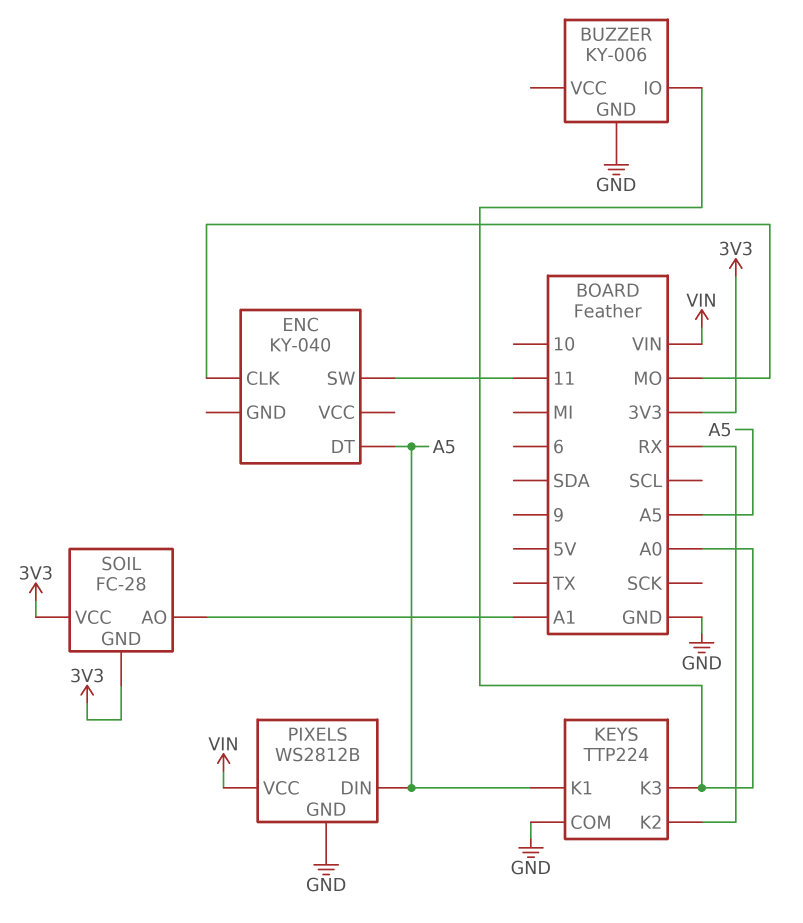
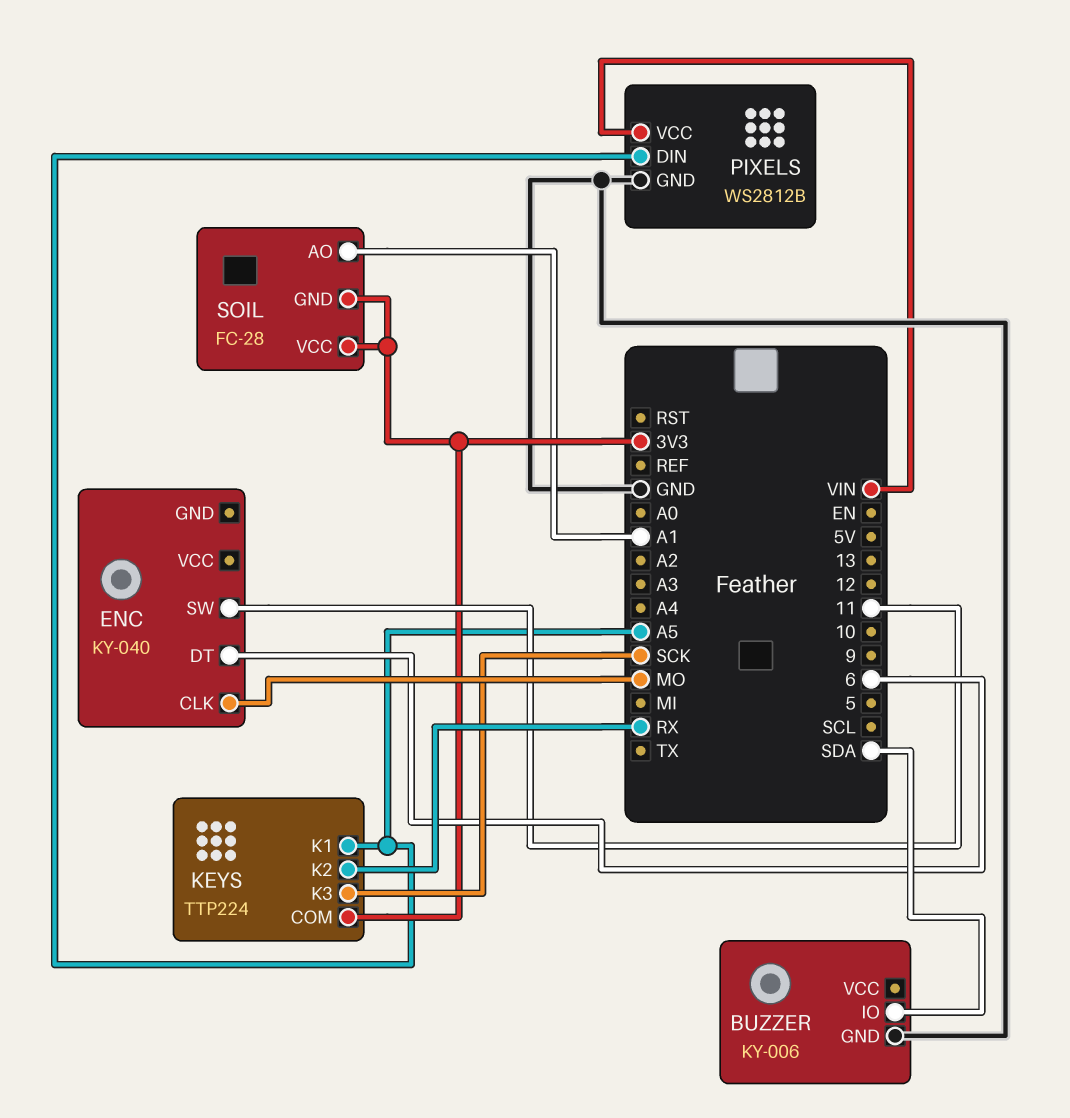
BUZZER pin IO: A0 -> SDA
ENC pin DT: A5 -> 6
KEYS pin COM: GND -> 3V3
KEYS pin K3: A0 -> SCK

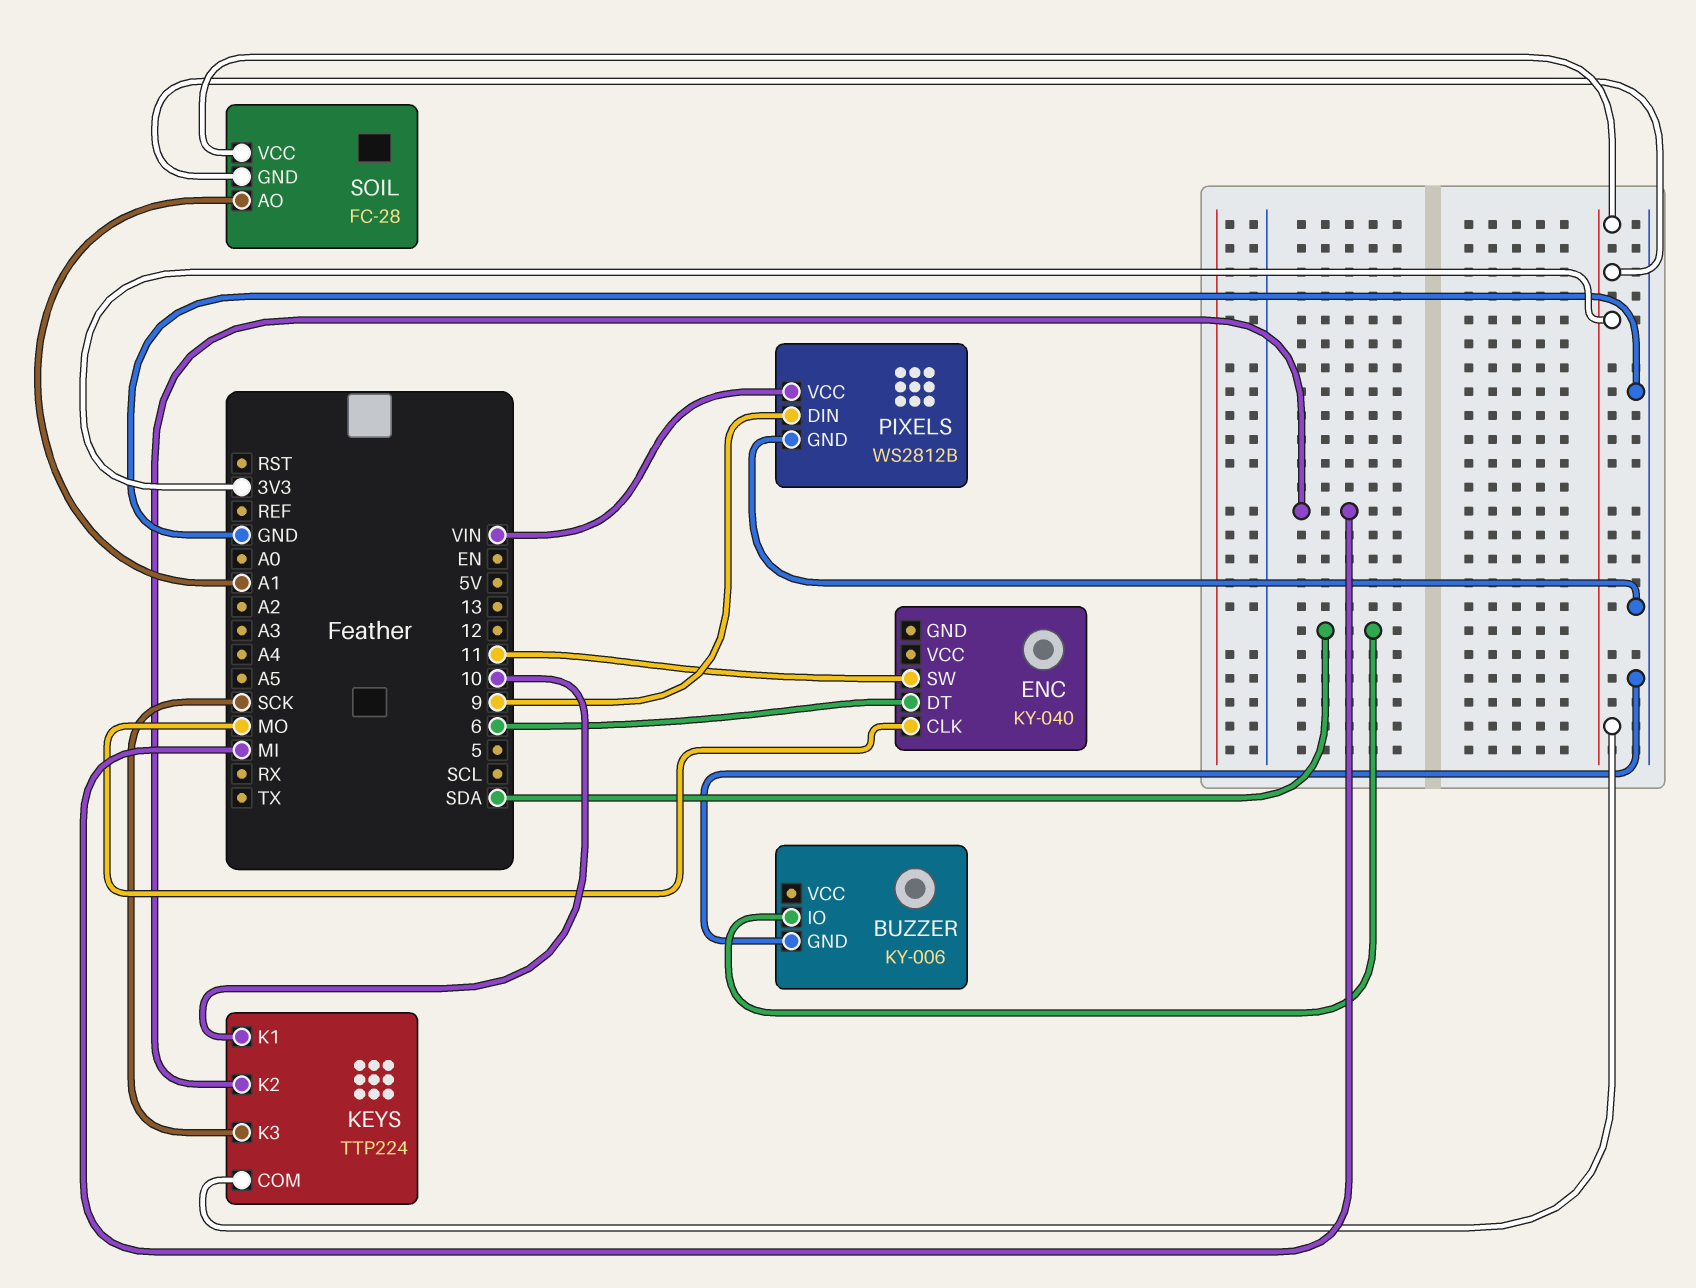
KEYS pin K1: A5 -> 10
KEYS pin K2: RX -> MI
PIXELS pin DIN: A5 -> 9

